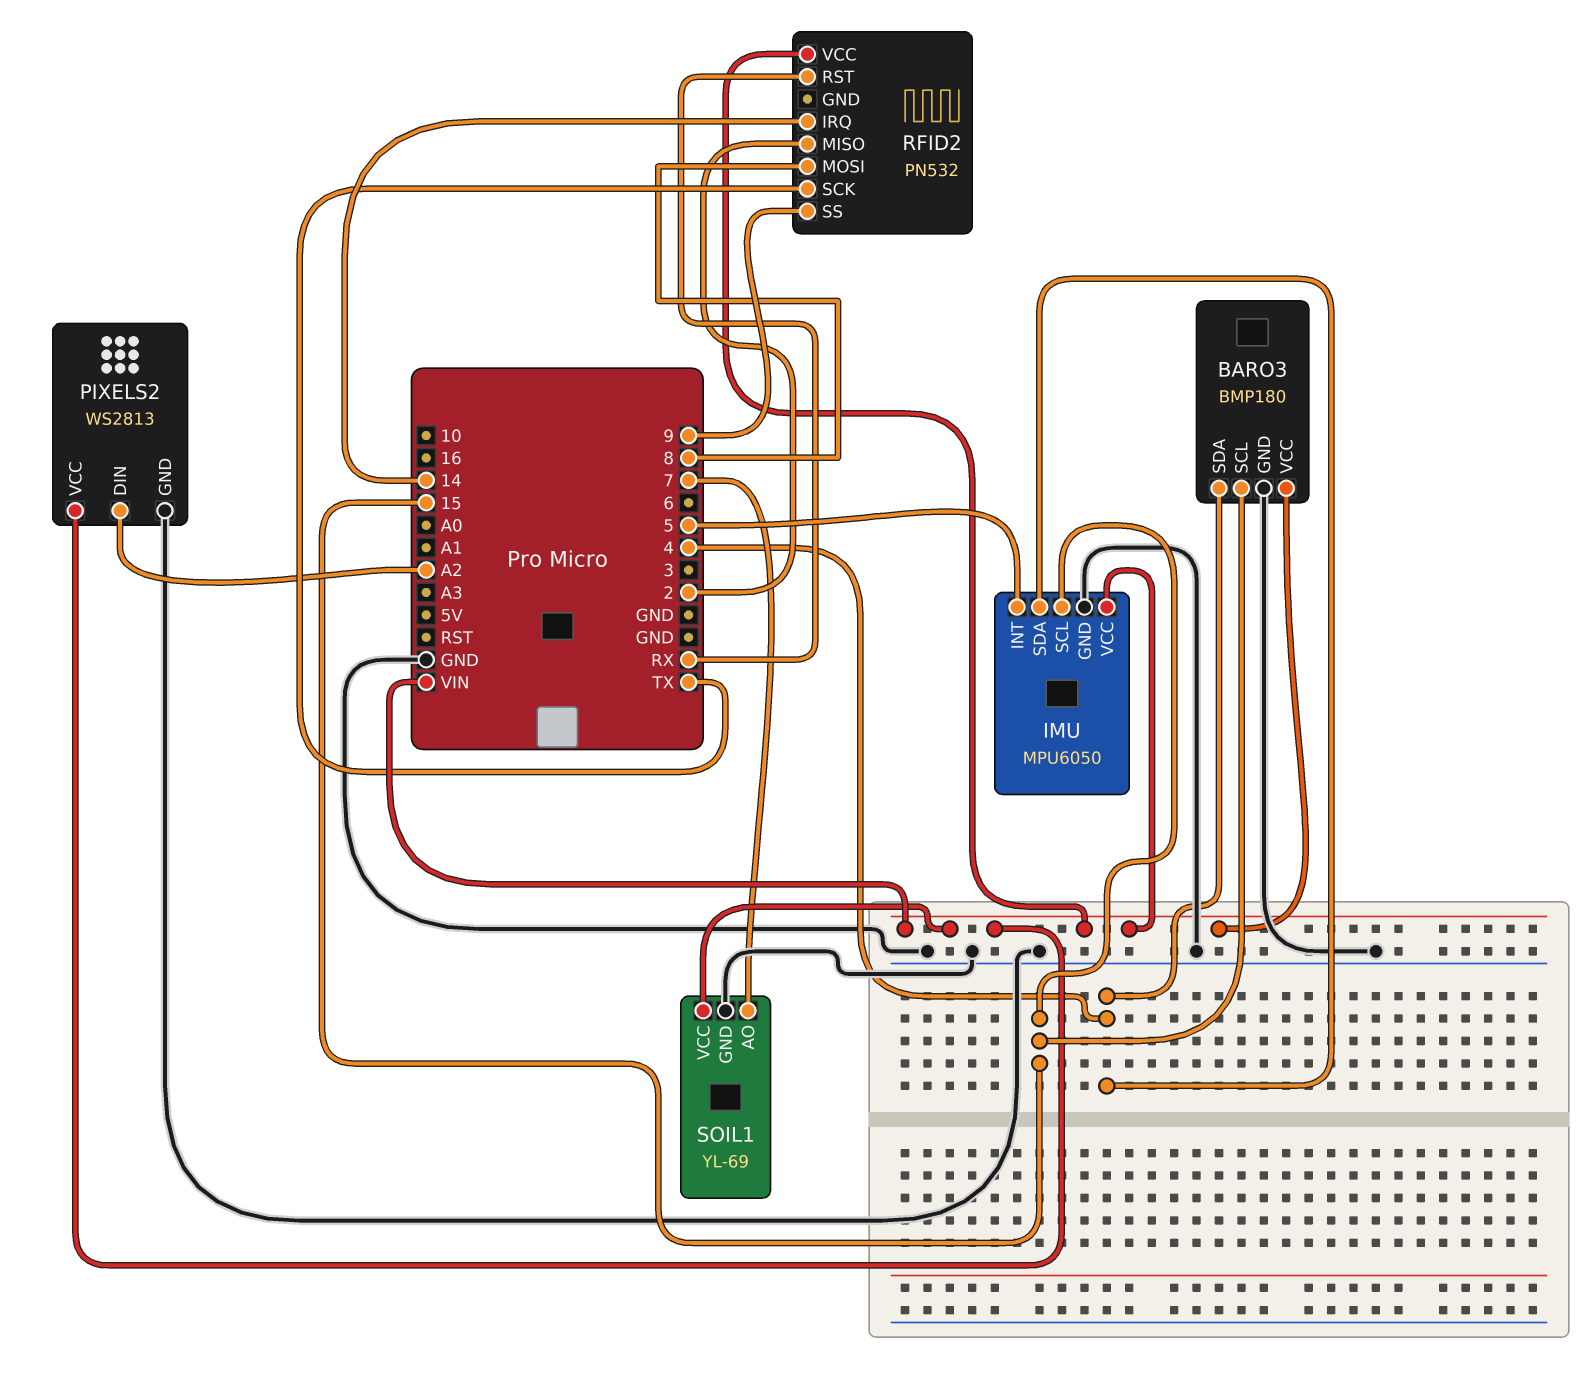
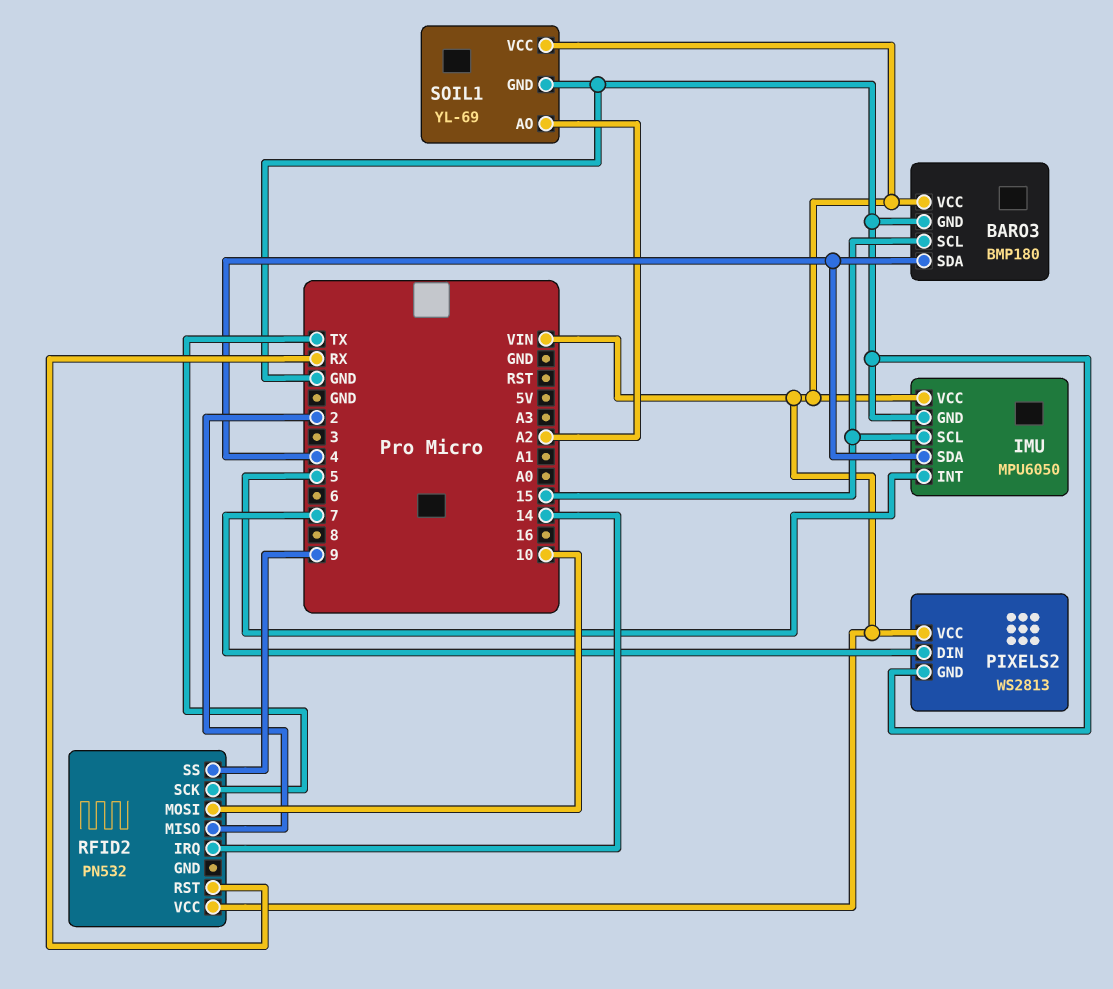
PIXELS2 pin DIN: A2 -> 7
RFID2 pin MOSI: 8 -> 10
SOIL1 pin AO: 7 -> A2

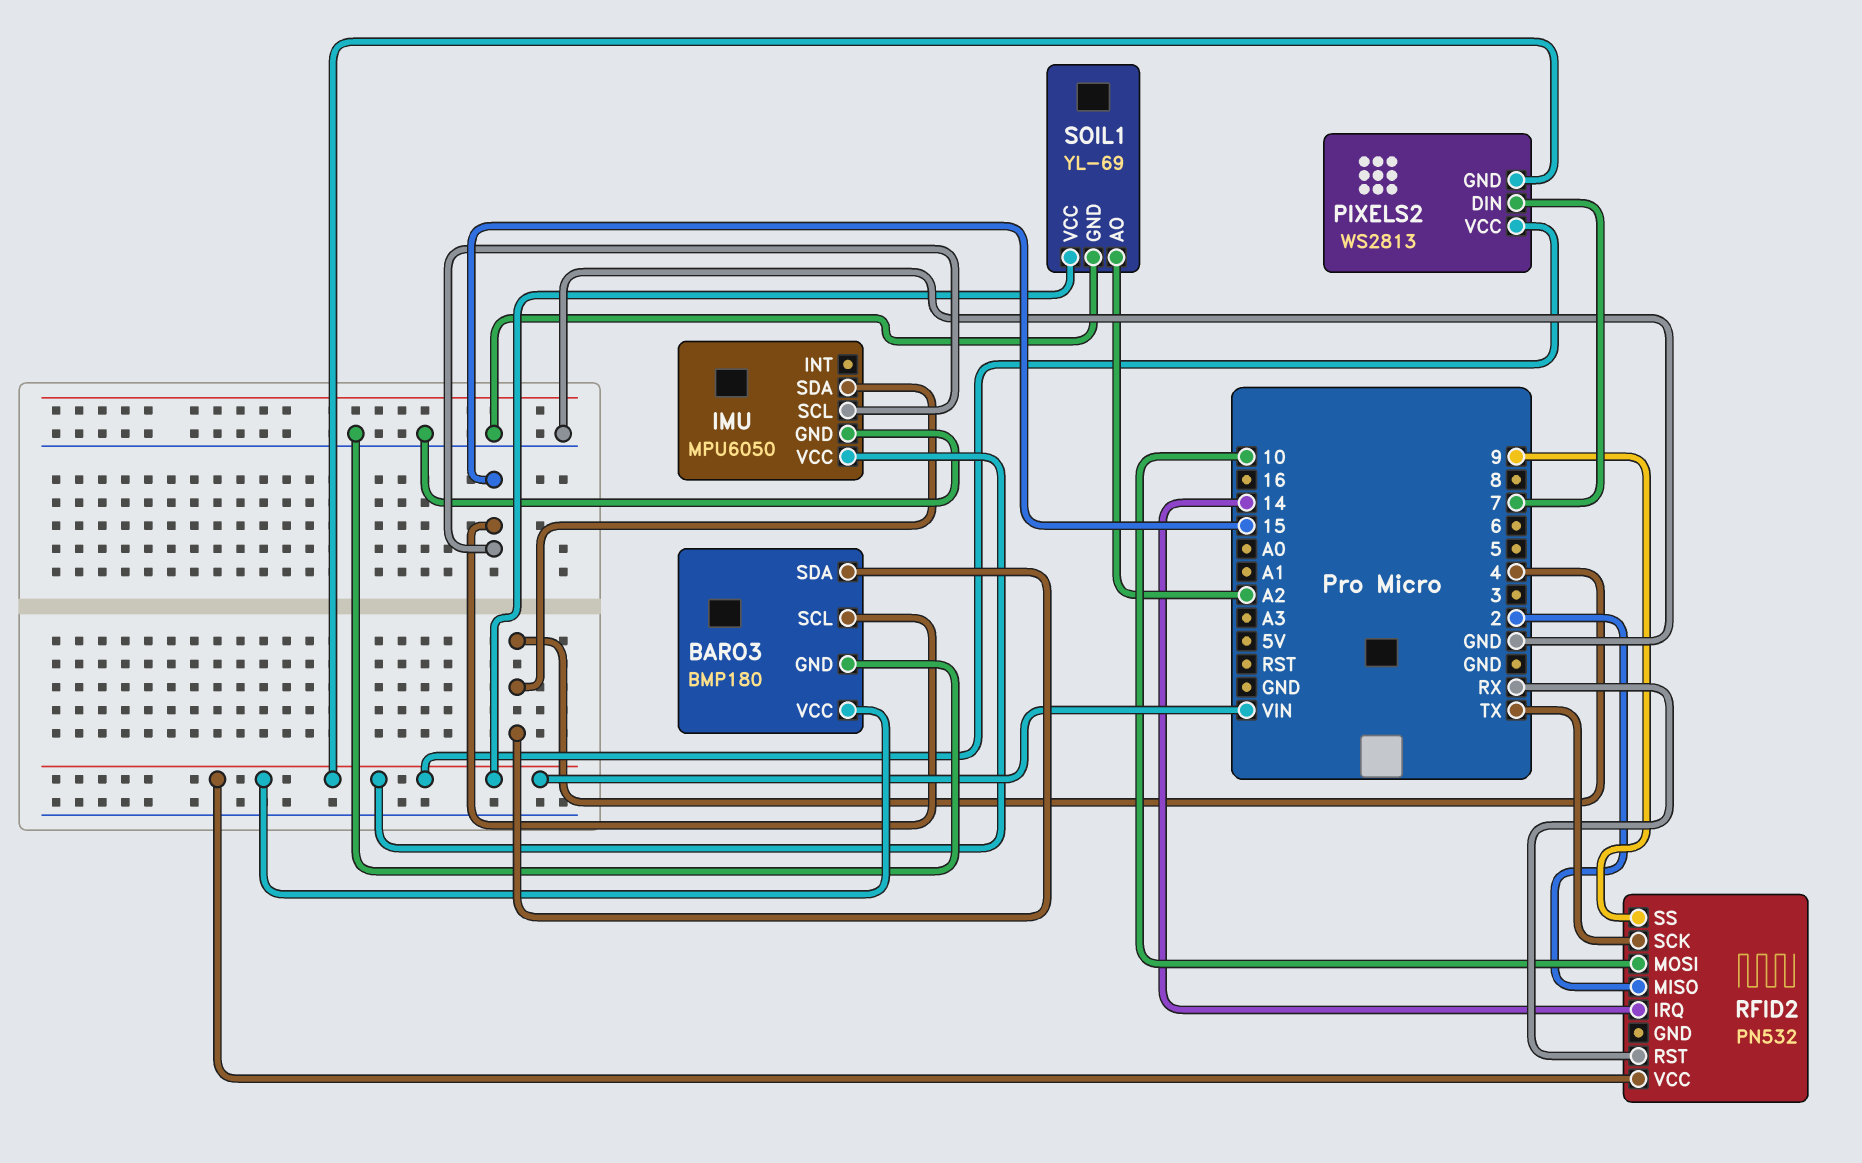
IMU pin INT: 5 -> none
PIXELS2 pin GND: GND -> VIN

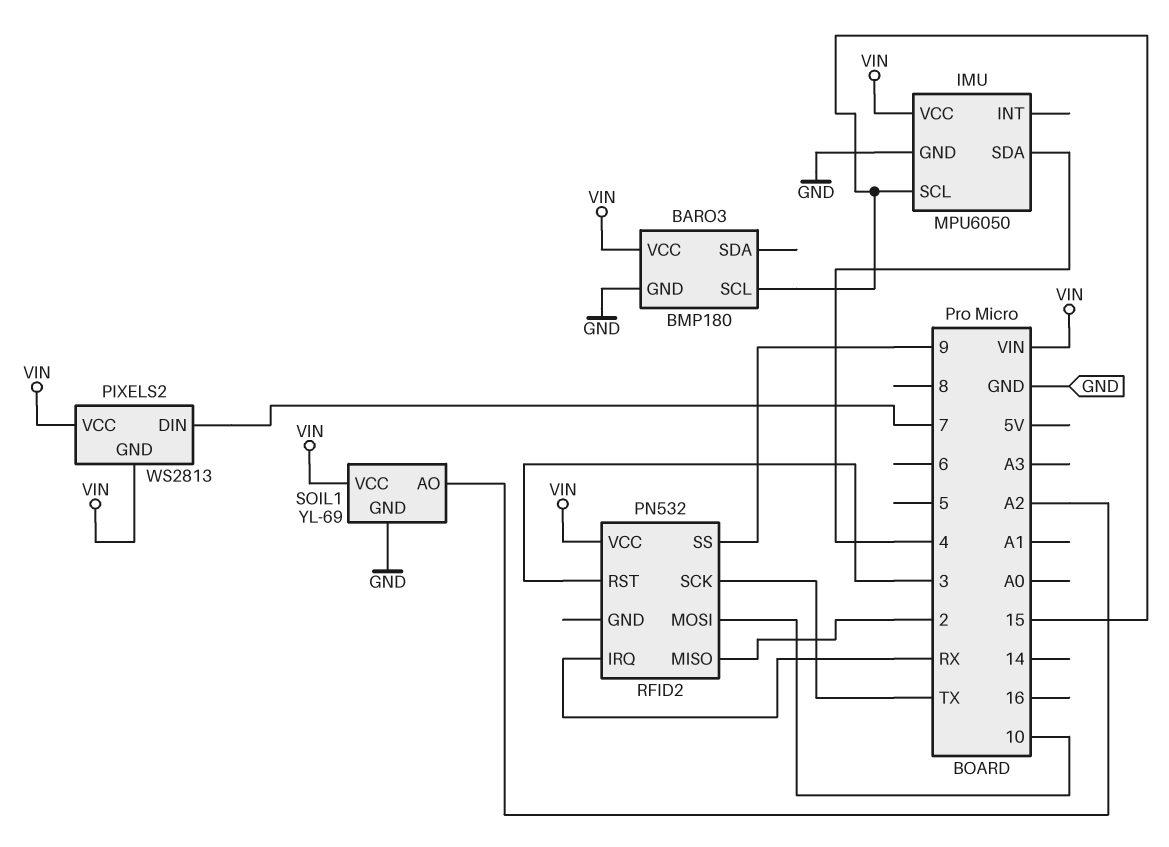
BARO3 pin SDA: 4 -> none
RFID2 pin IRQ: 14 -> RX
RFID2 pin RST: RX -> 3

